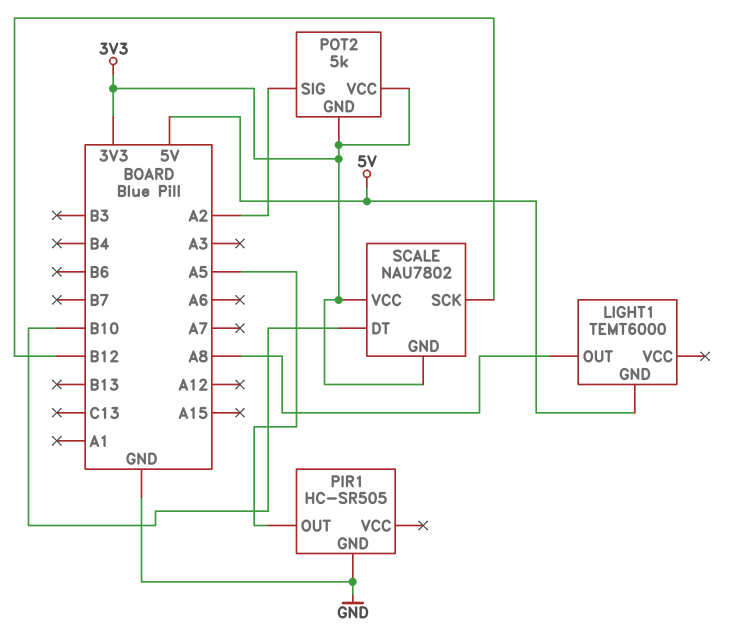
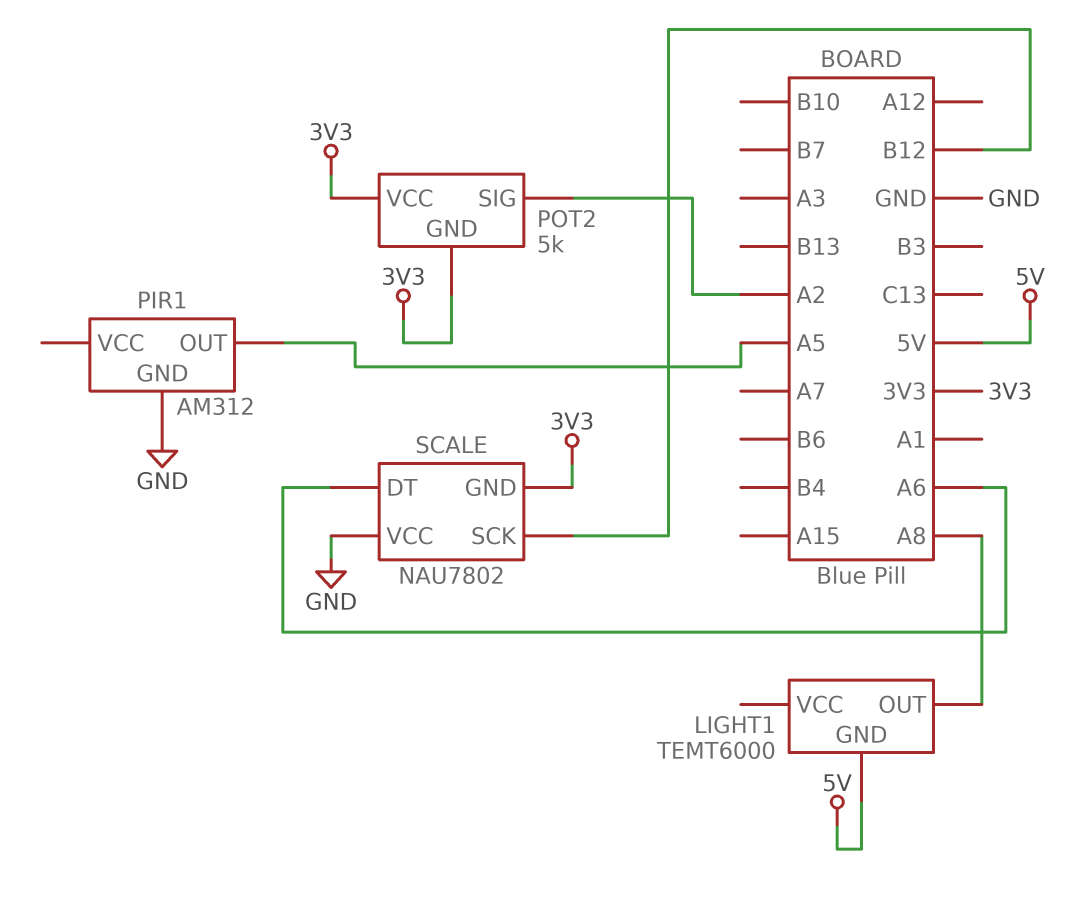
PIR1: HC-SR505 -> AM312
SCALE pin DT: B10 -> A6
SCALE pin VCC: 3V3 -> GND

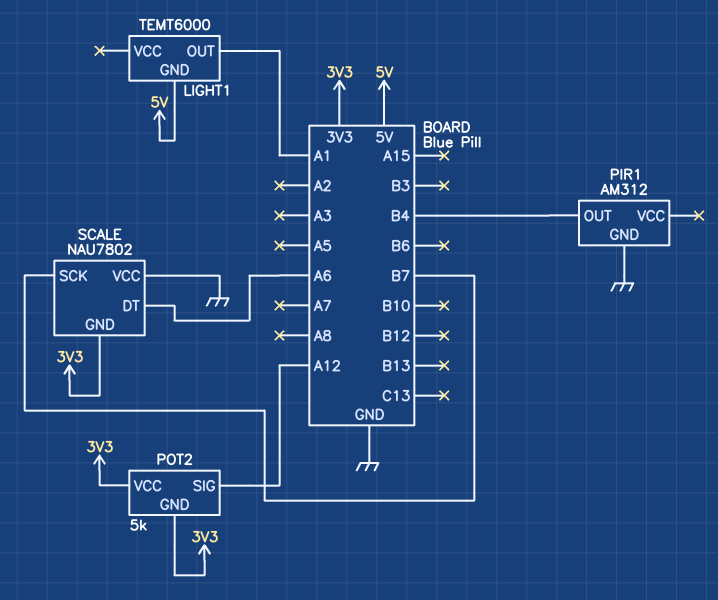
LIGHT1 pin OUT: A8 -> A1
PIR1 pin OUT: A5 -> B4
POT2 pin SIG: A2 -> A12
SCALE pin SCK: B12 -> B7

